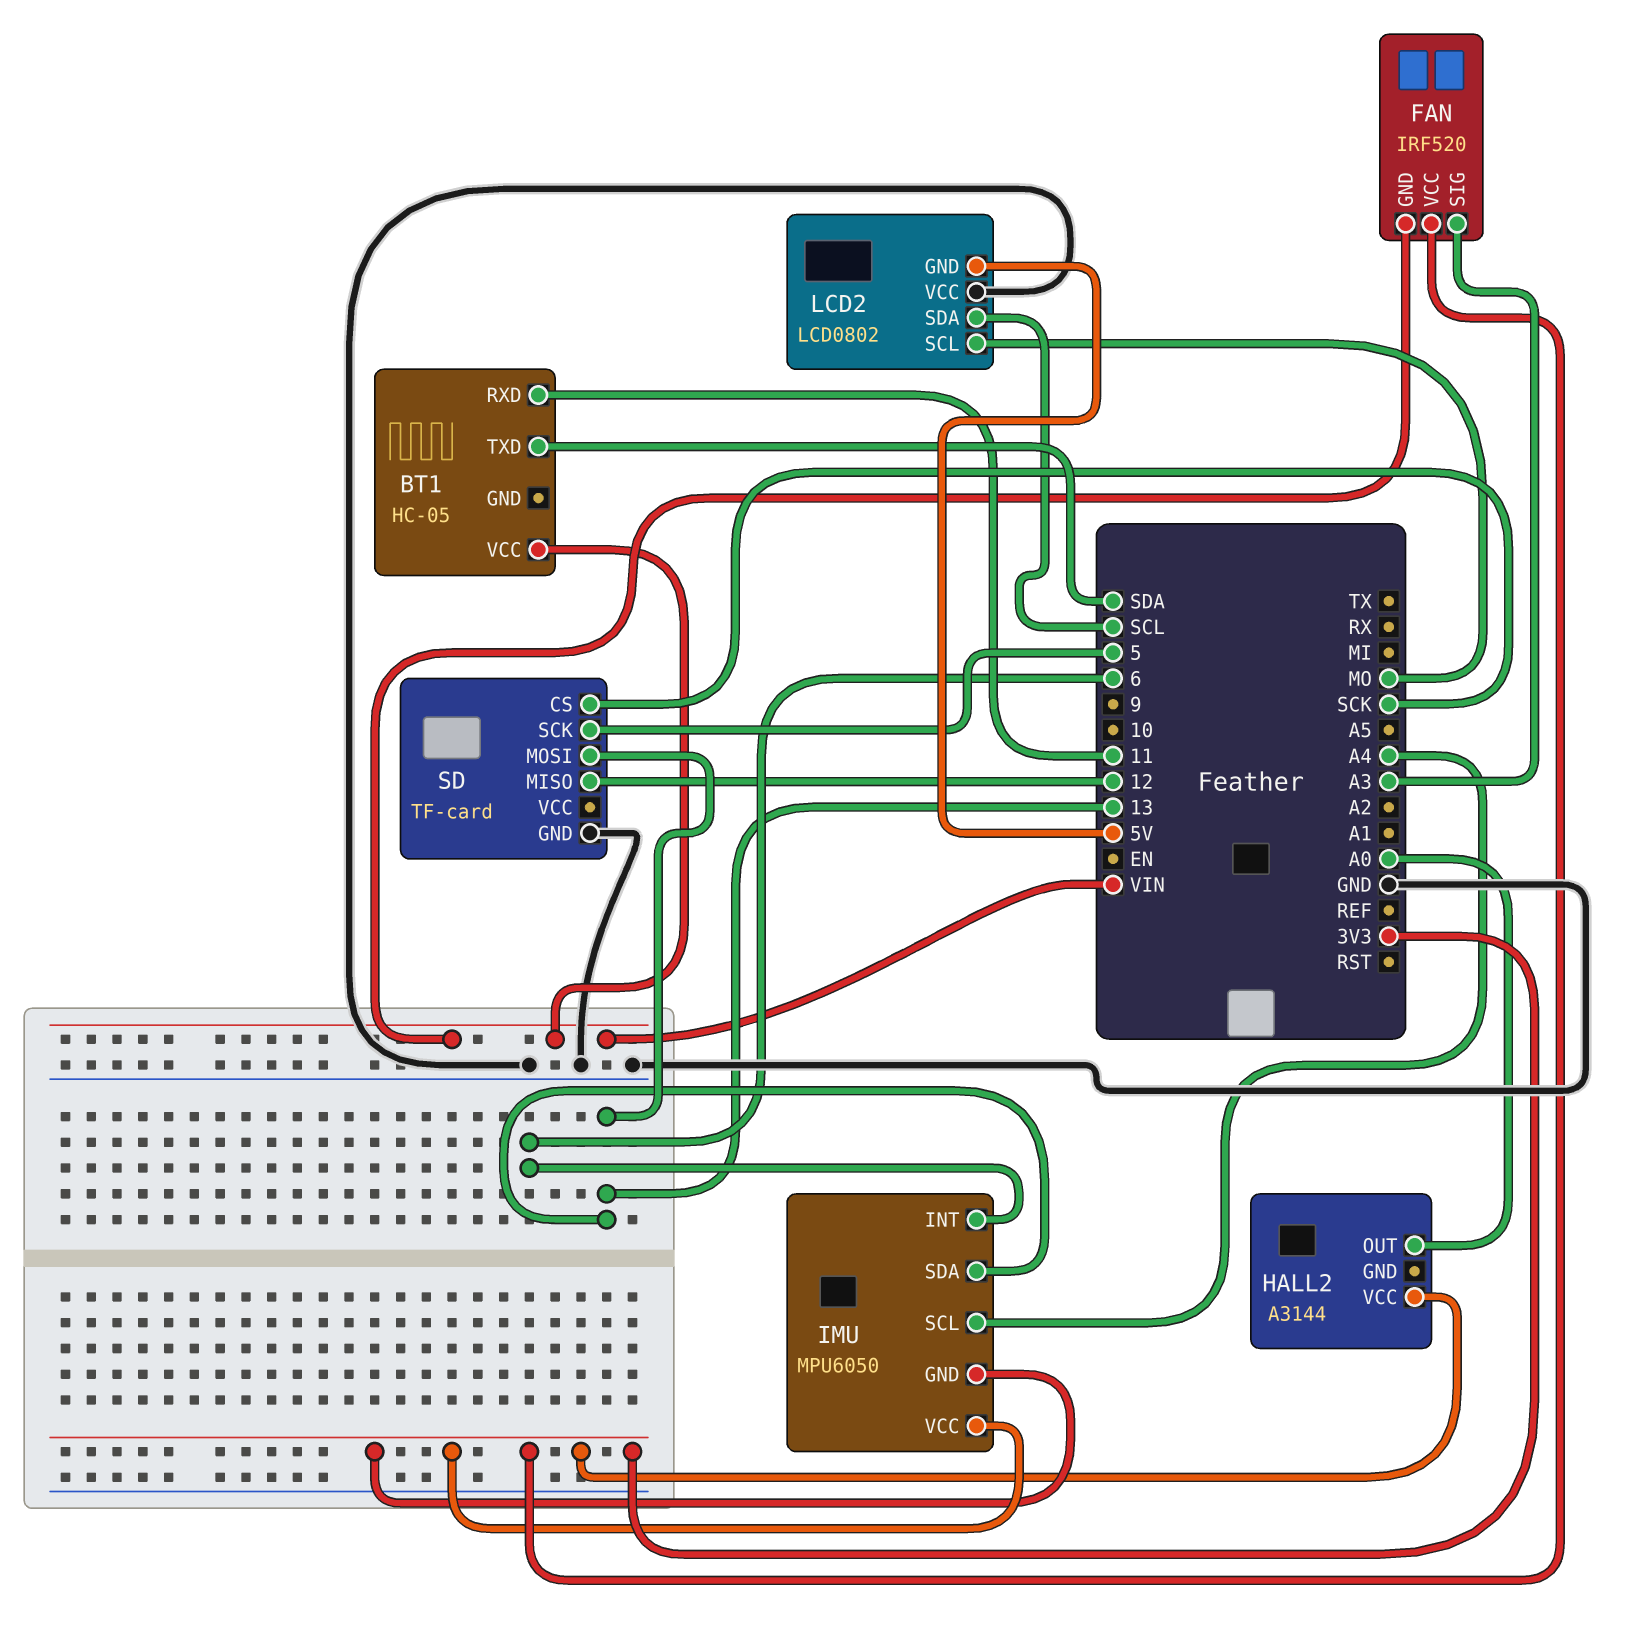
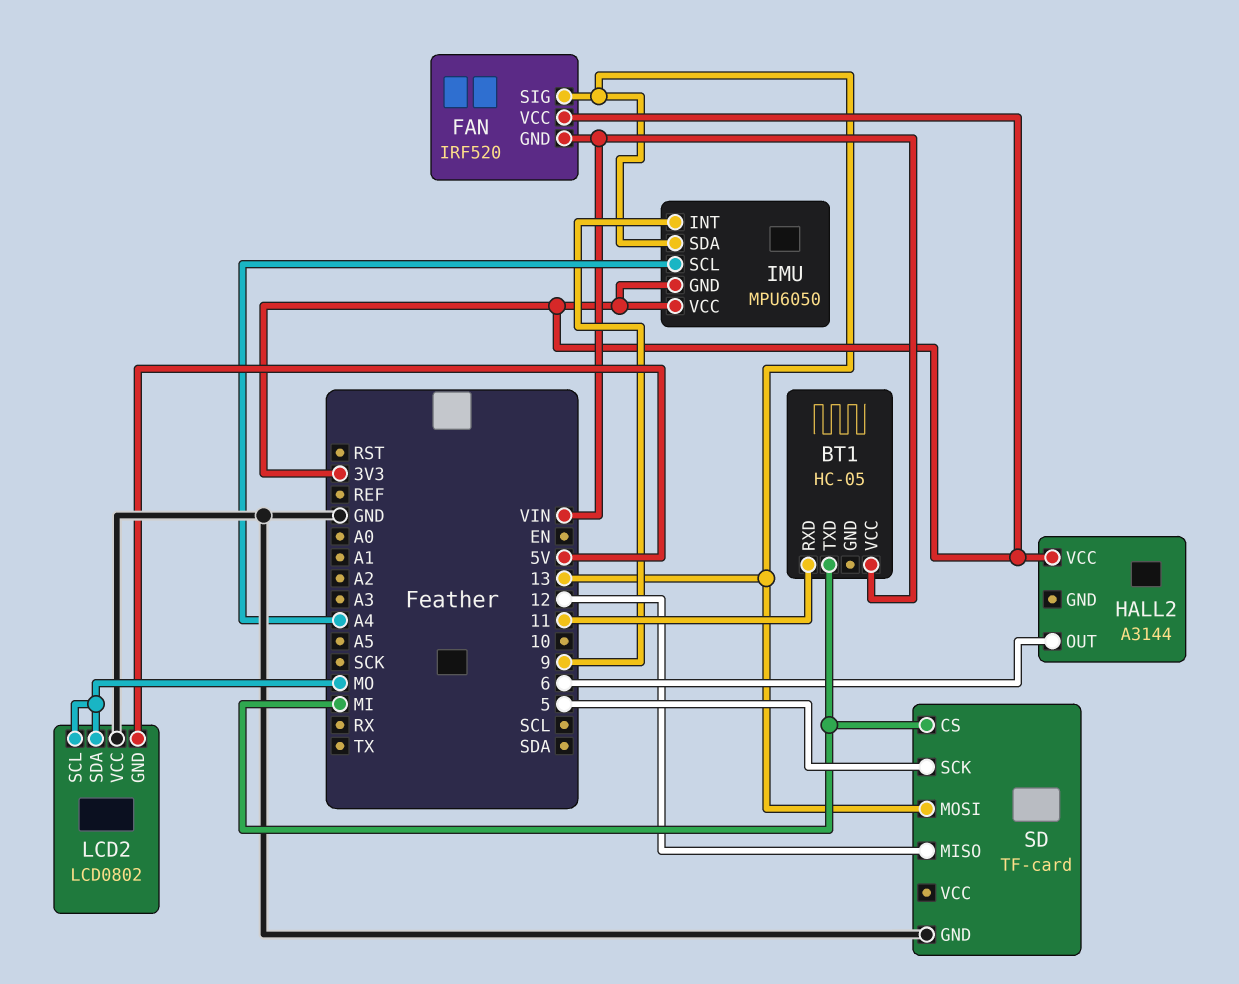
BT1 pin TXD: SDA -> MI
FAN pin SIG: A3 -> 13
HALL2 pin OUT: A0 -> 6
IMU pin INT: 6 -> 9
LCD2 pin SDA: SCL -> MO
SD pin CS: SCK -> MI

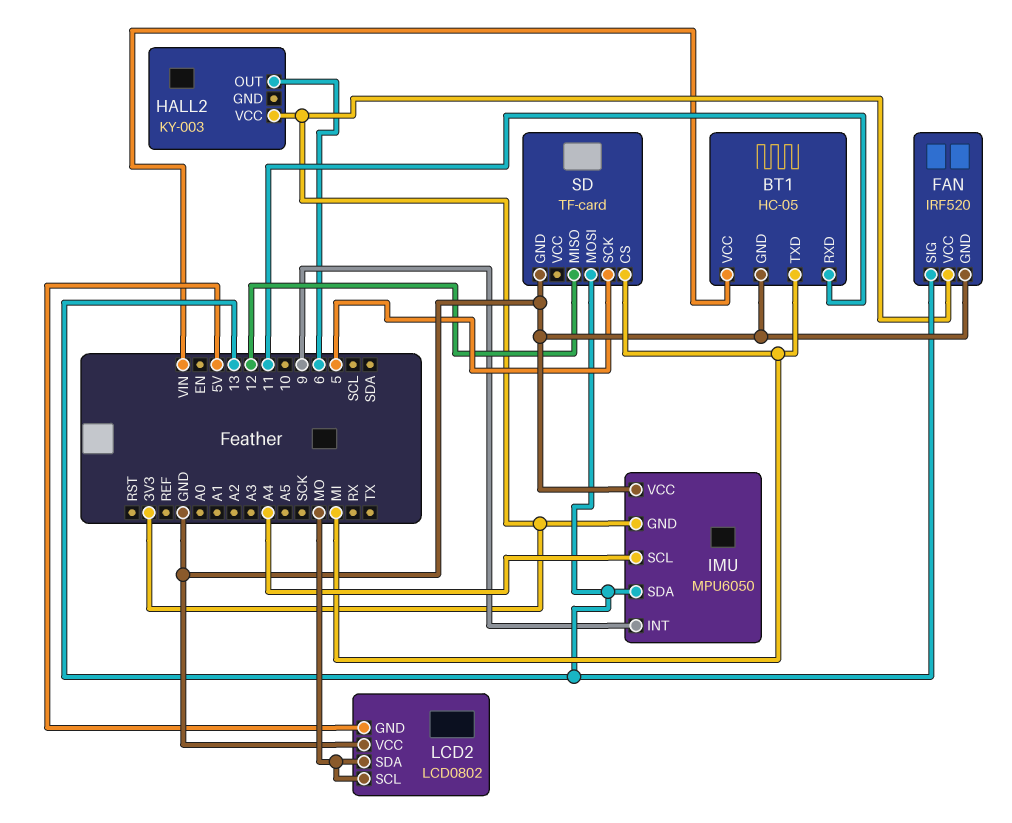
BT1 pin GND: none -> GND
FAN pin GND: VIN -> GND
HALL2: A3144 -> KY-003
IMU pin VCC: 3V3 -> GND

